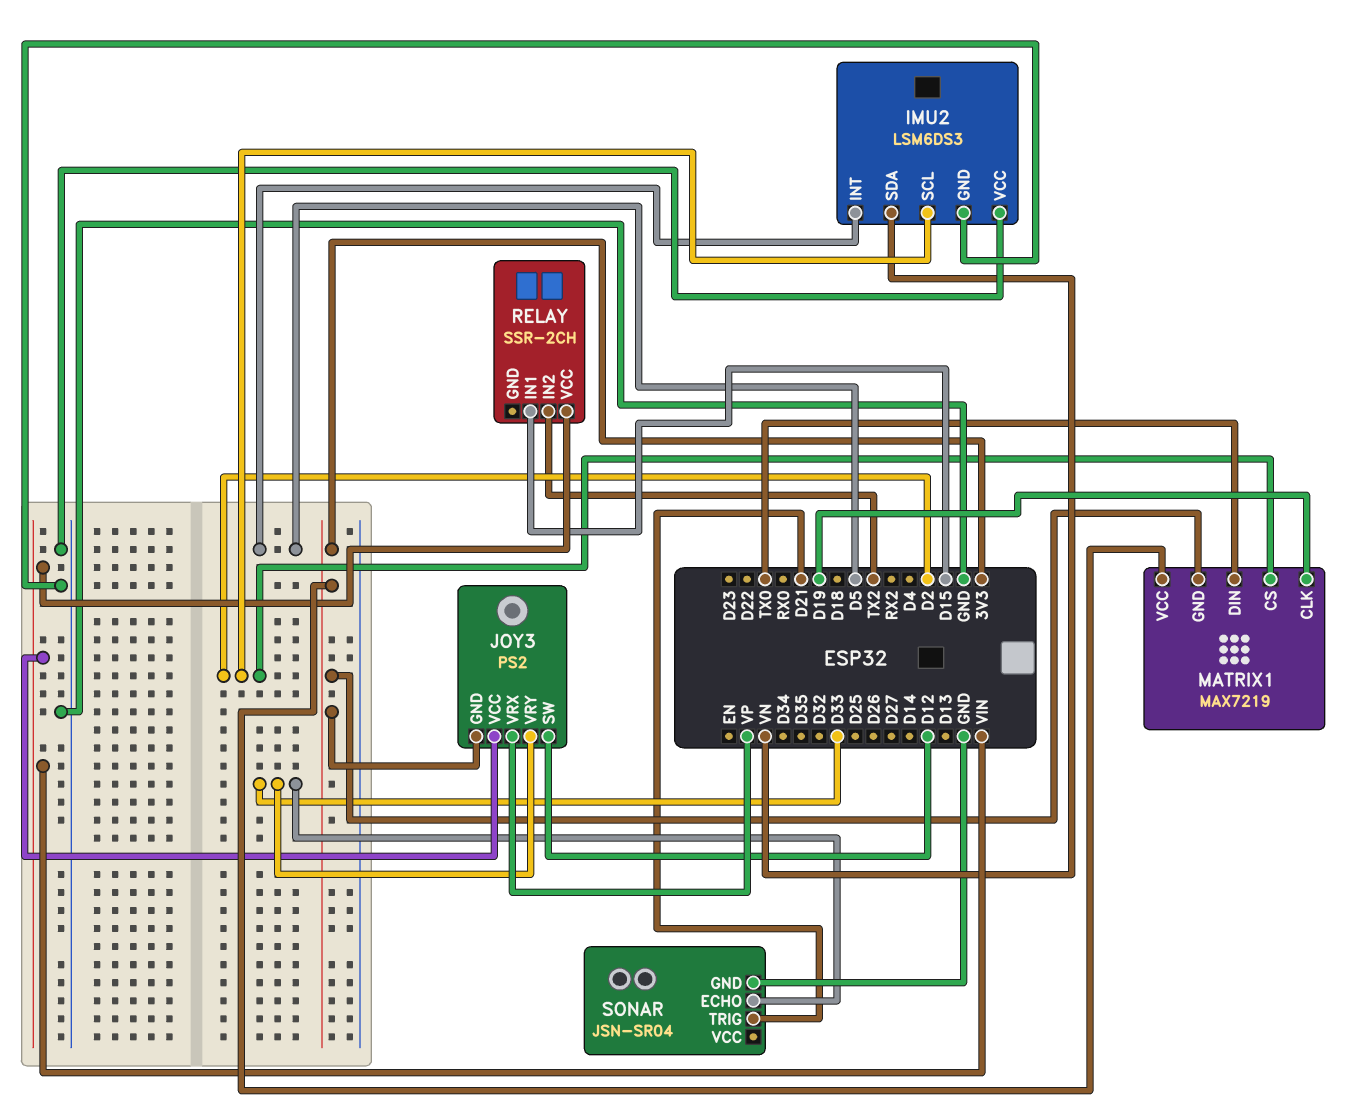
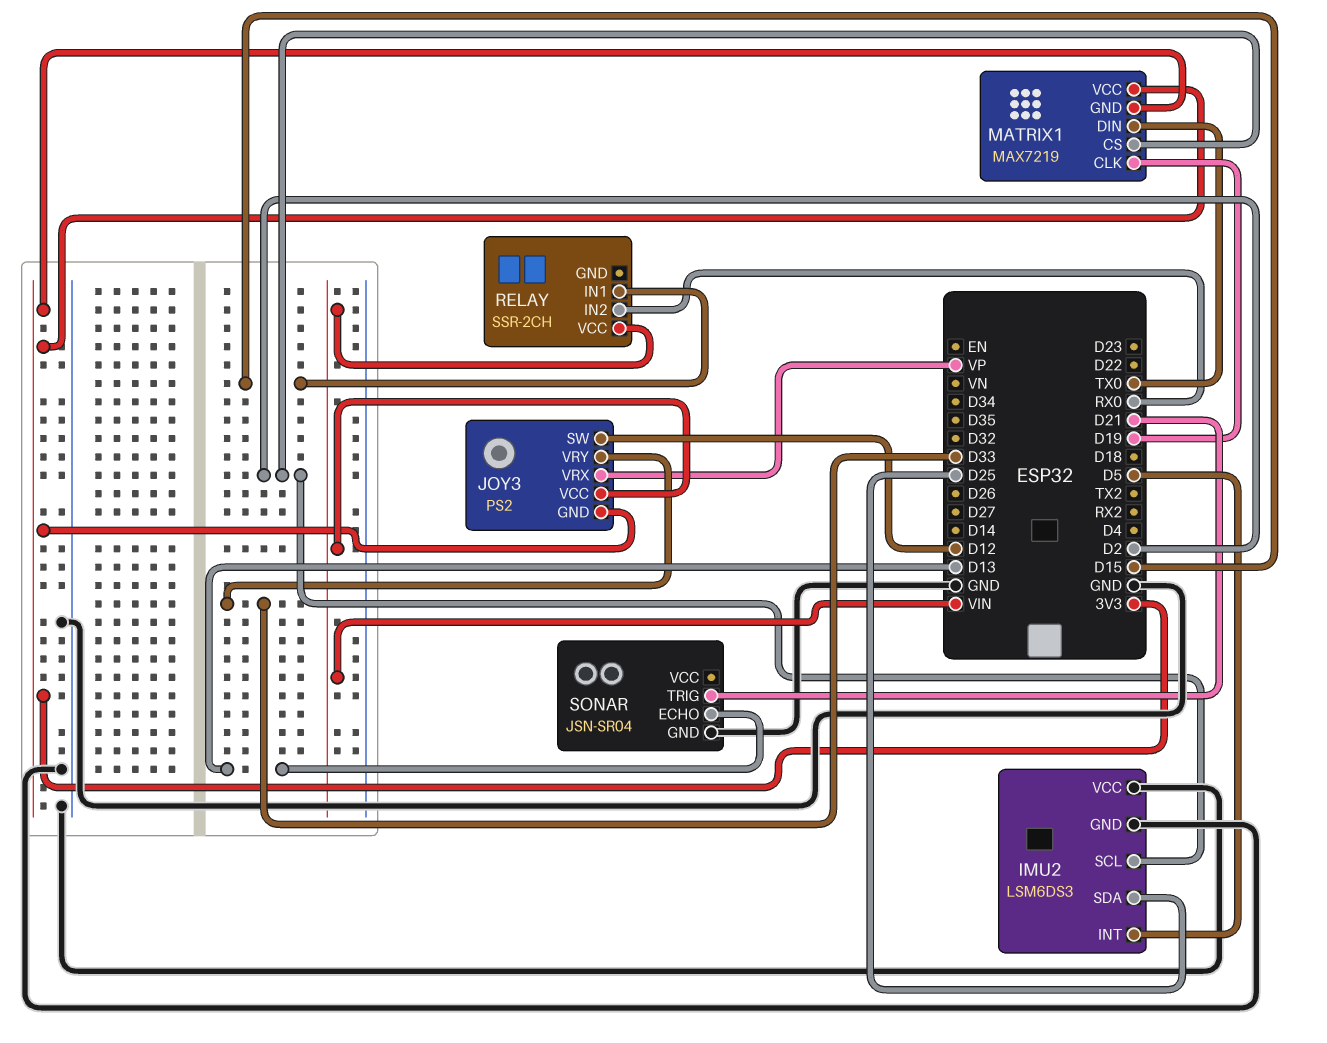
IMU2 pin SDA: VN -> D25
RELAY pin IN2: TX2 -> RX0
SONAR pin ECHO: D33 -> D13

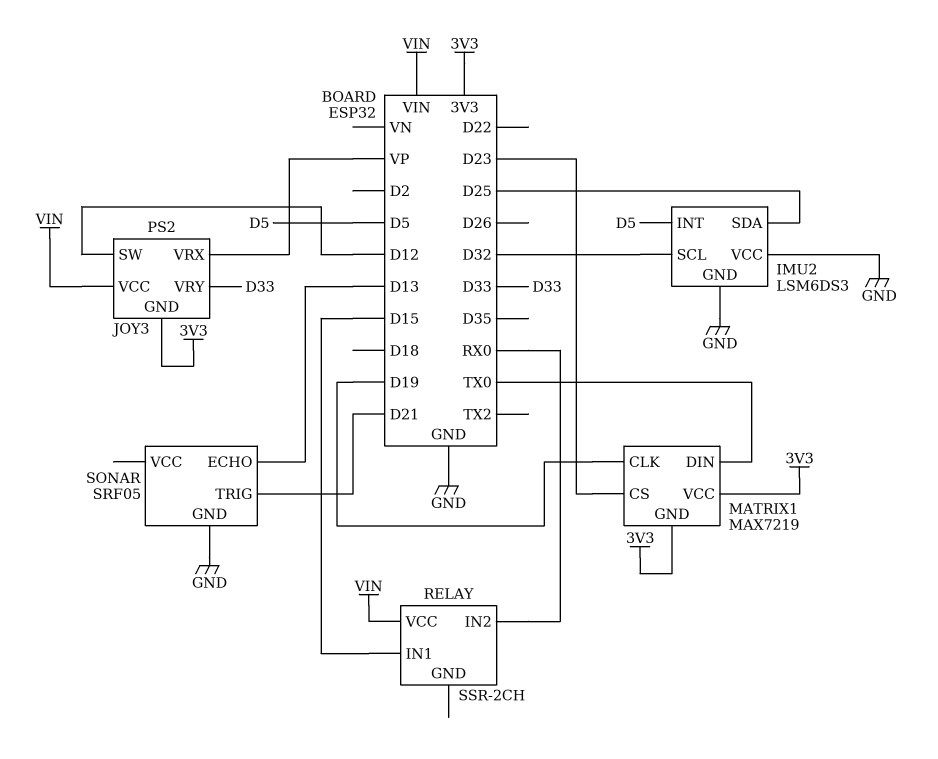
IMU2 pin SCL: D2 -> D32
MATRIX1 pin CS: D2 -> D23
SONAR: JSN-SR04 -> SRF05

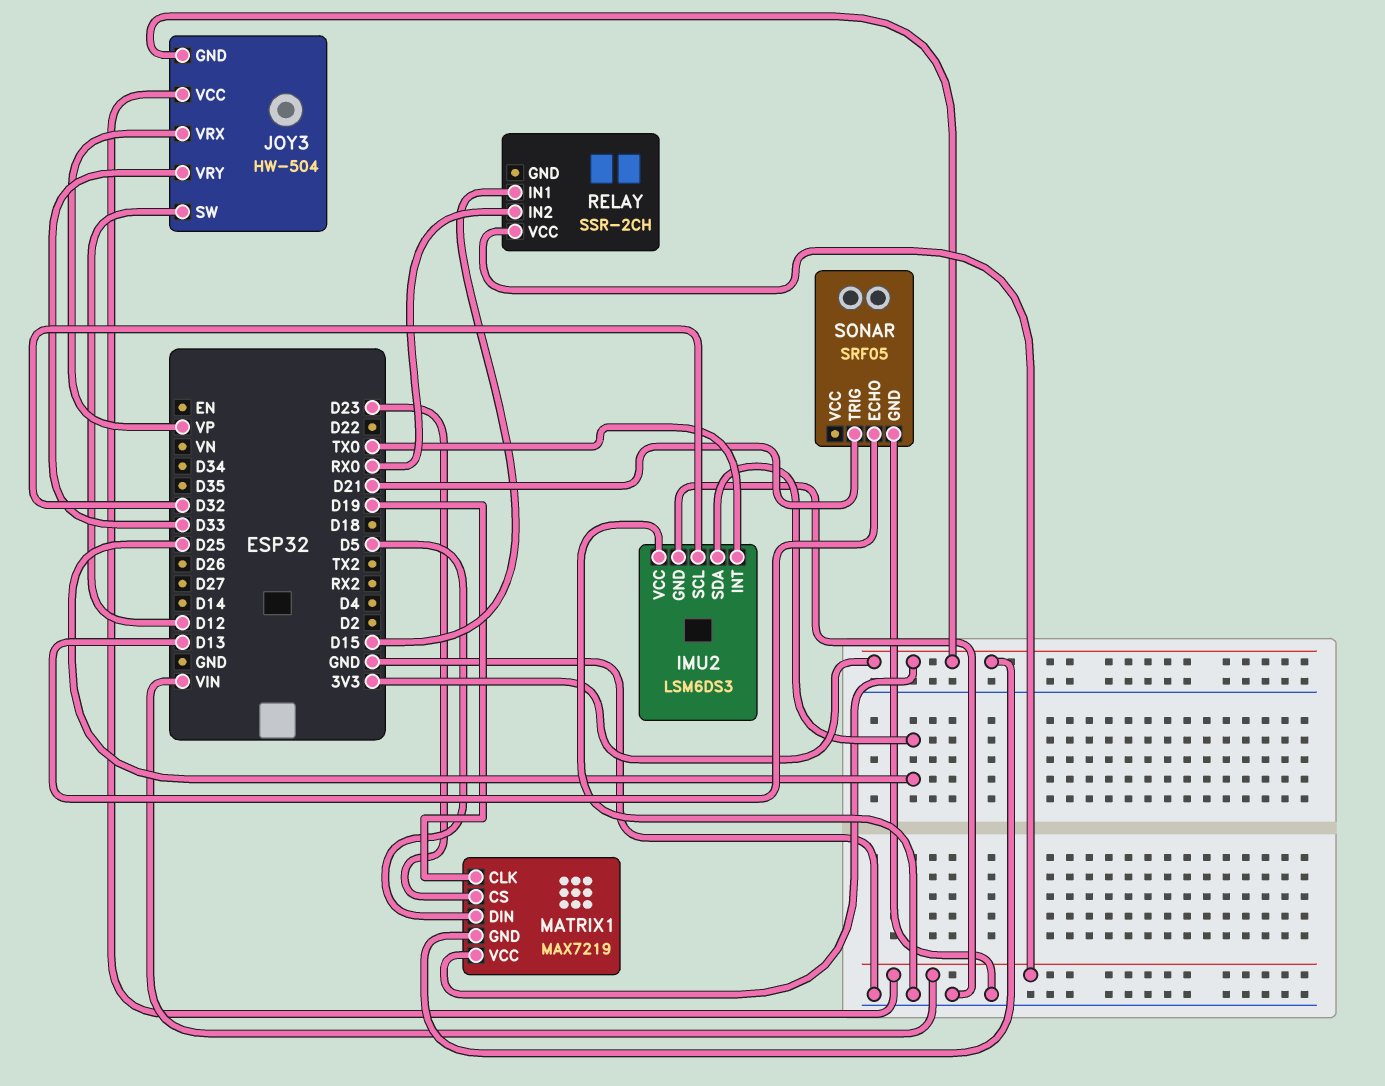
IMU2 pin INT: D5 -> TX0
JOY3: PS2 -> HW-504
MATRIX1 pin DIN: TX0 -> D5

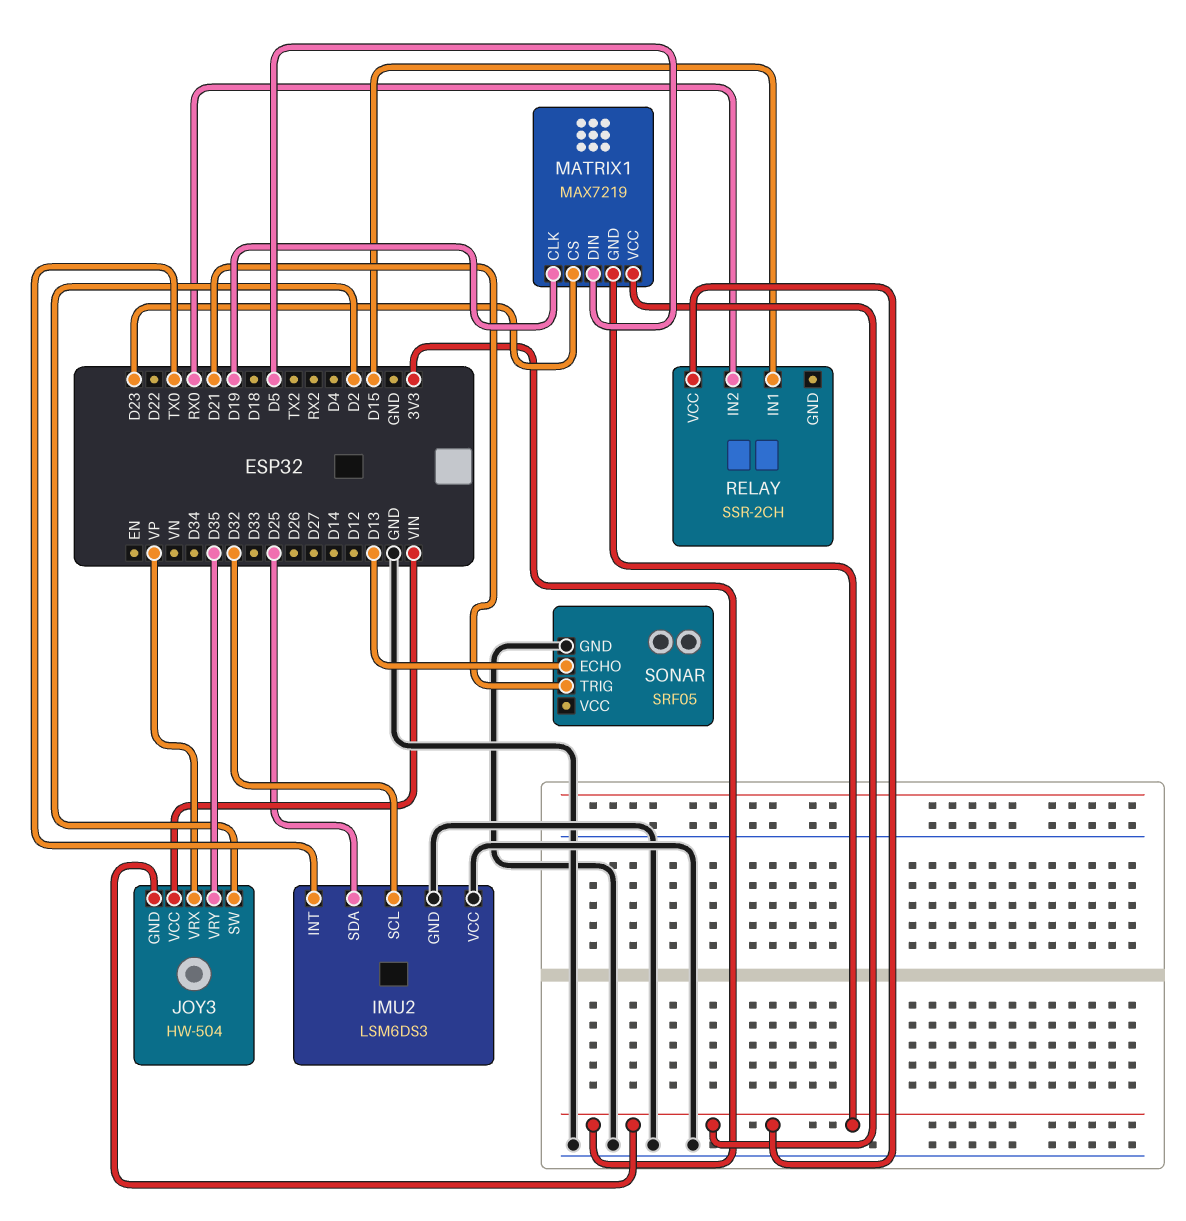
JOY3 pin SW: D12 -> D2
JOY3 pin VRY: D33 -> D35
RELAY pin VCC: VIN -> 3V3

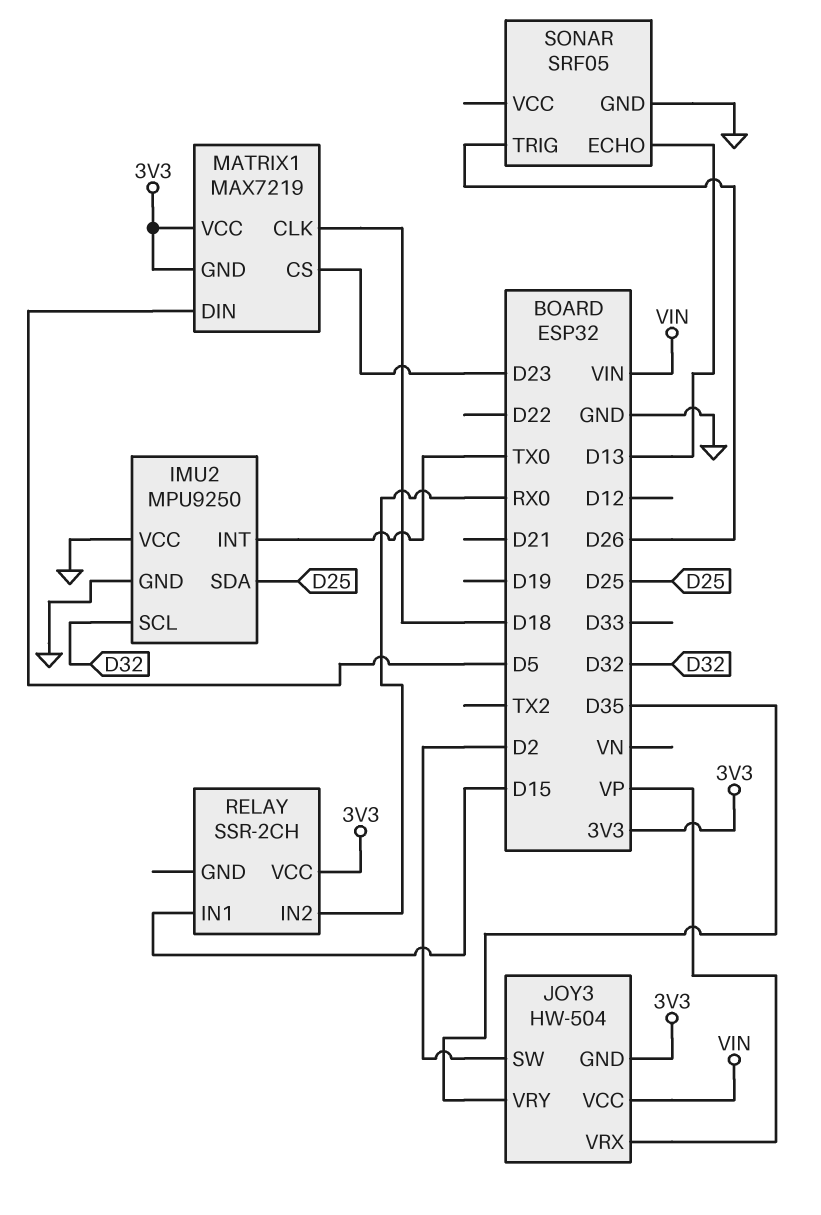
IMU2: LSM6DS3 -> MPU9250
MATRIX1 pin CLK: D19 -> D18
SONAR pin TRIG: D21 -> D26

